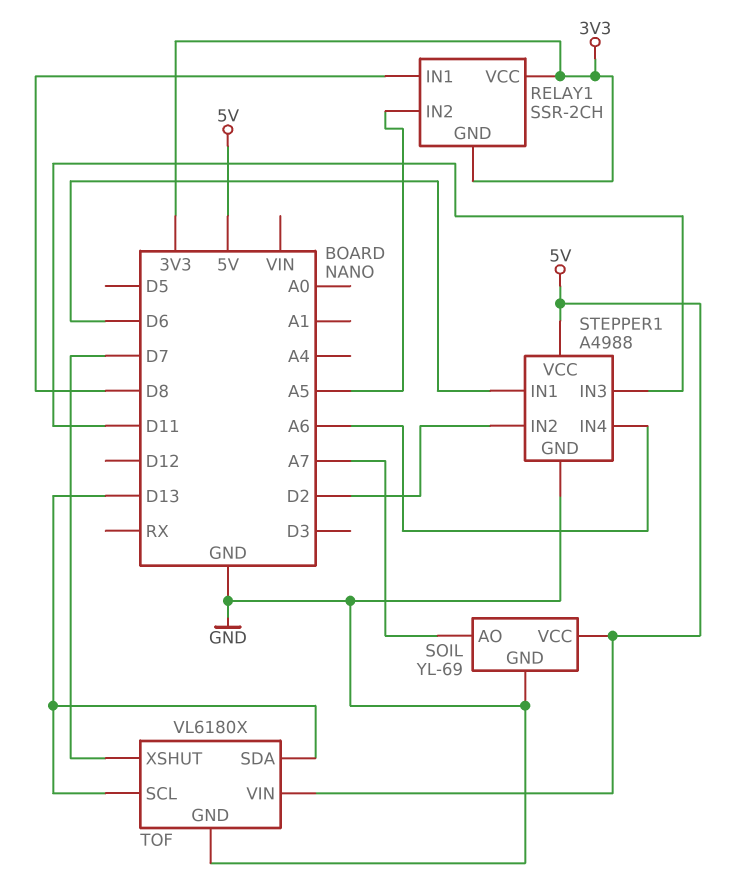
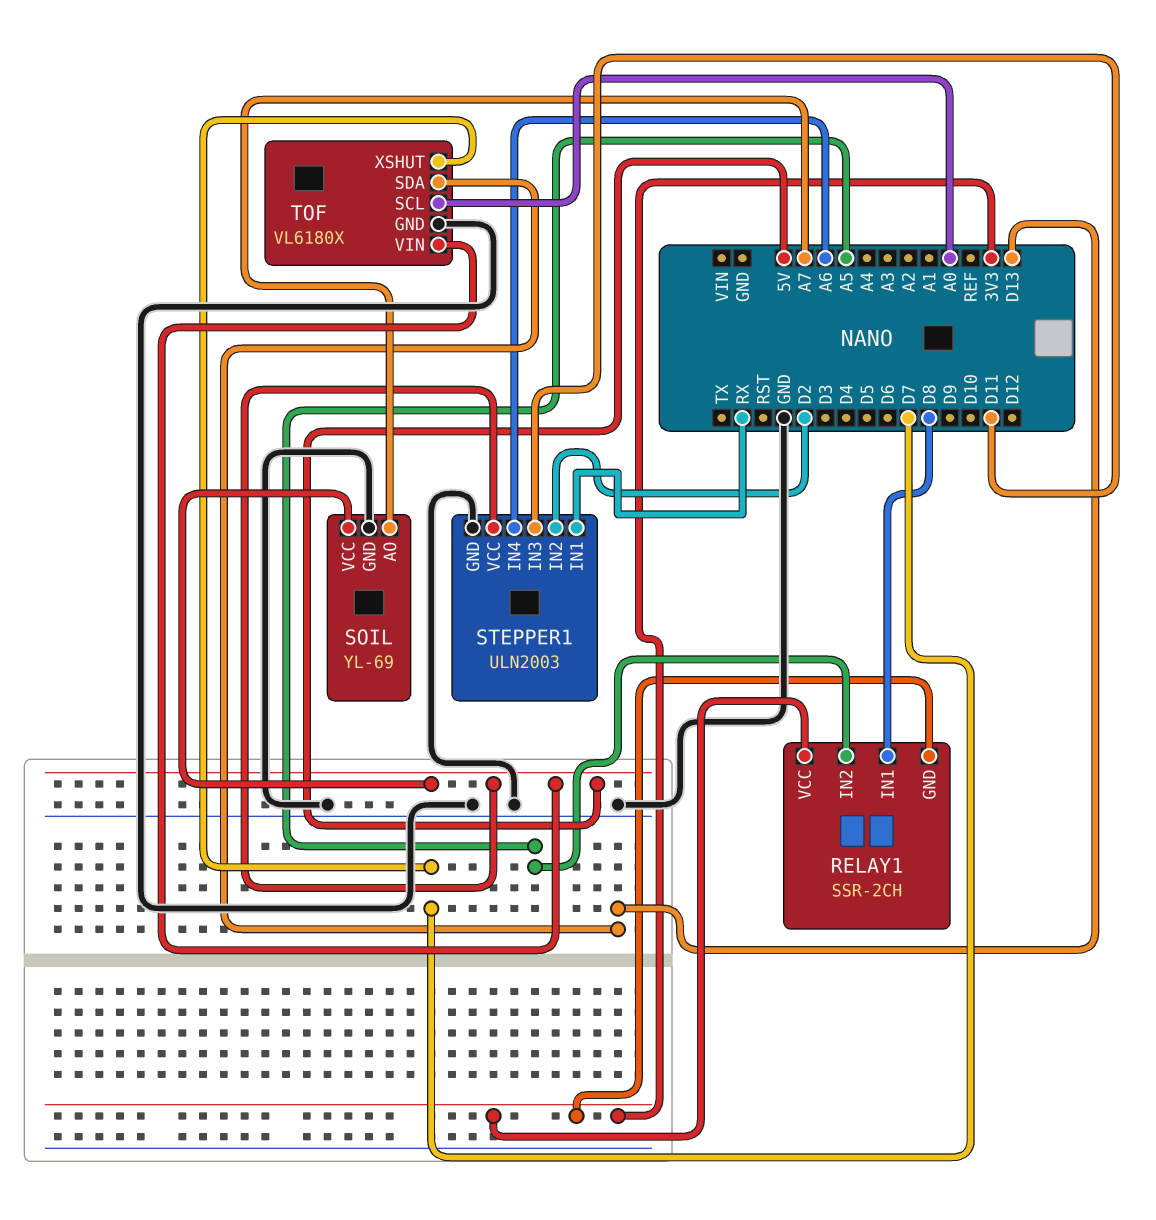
STEPPER1: A4988 -> ULN2003
STEPPER1 pin IN1: D6 -> RX
TOF pin SCL: D13 -> A0

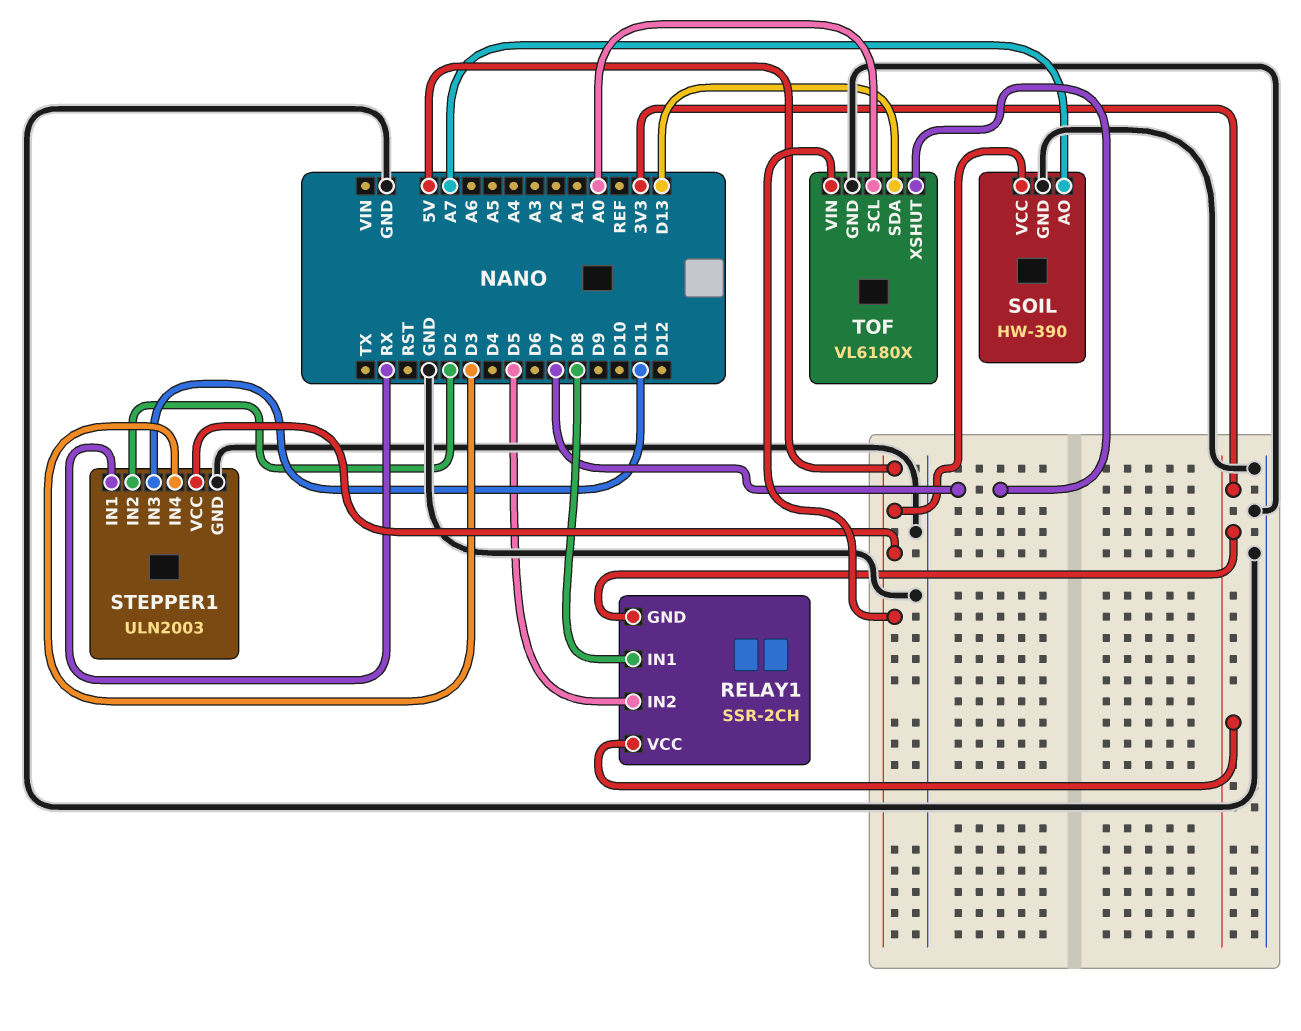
RELAY1 pin IN2: A5 -> D5
SOIL: YL-69 -> HW-390
STEPPER1 pin IN4: A6 -> D3

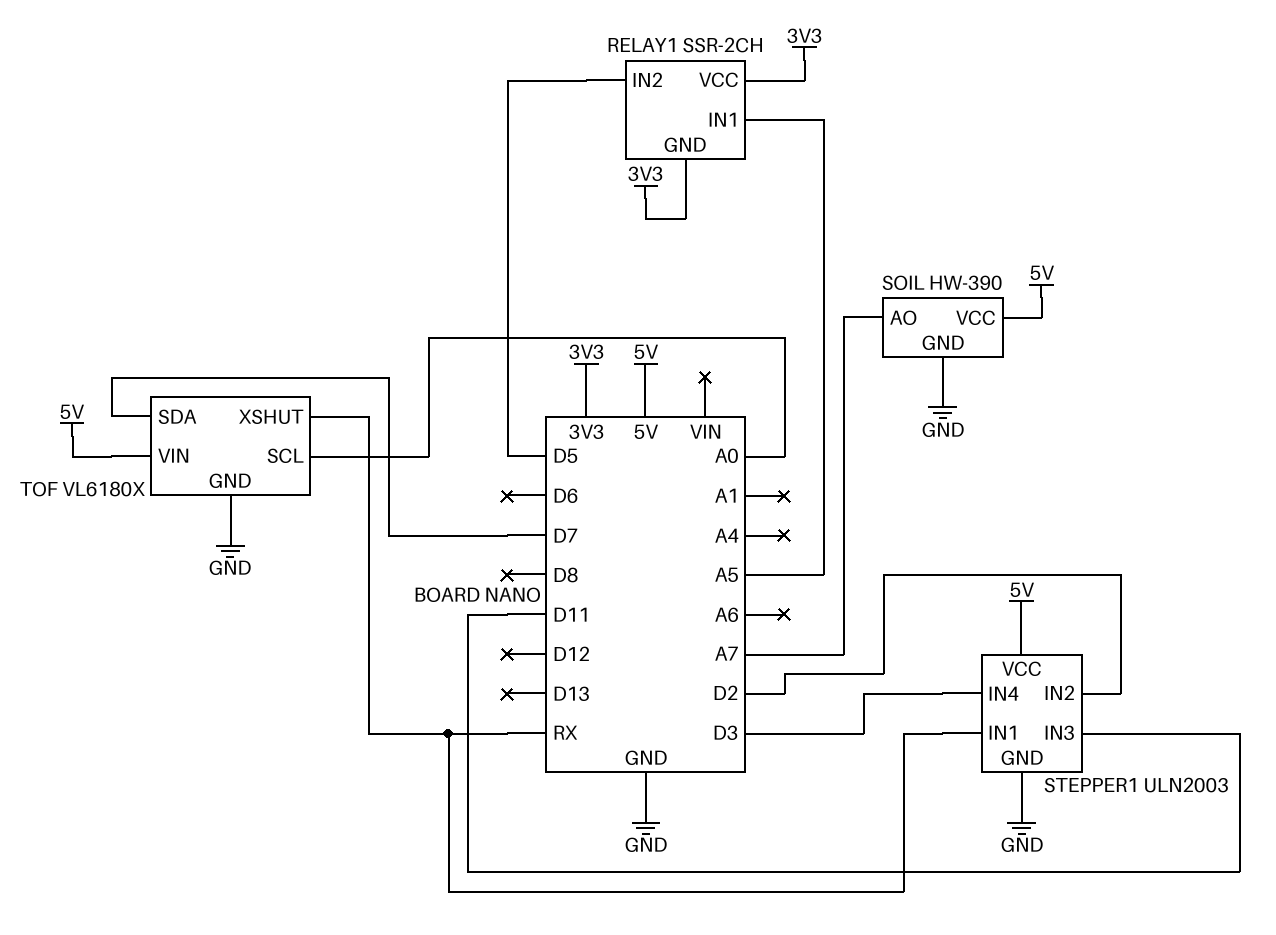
RELAY1 pin IN1: D8 -> A5
TOF pin SDA: D13 -> D7
TOF pin XSHUT: D7 -> RX

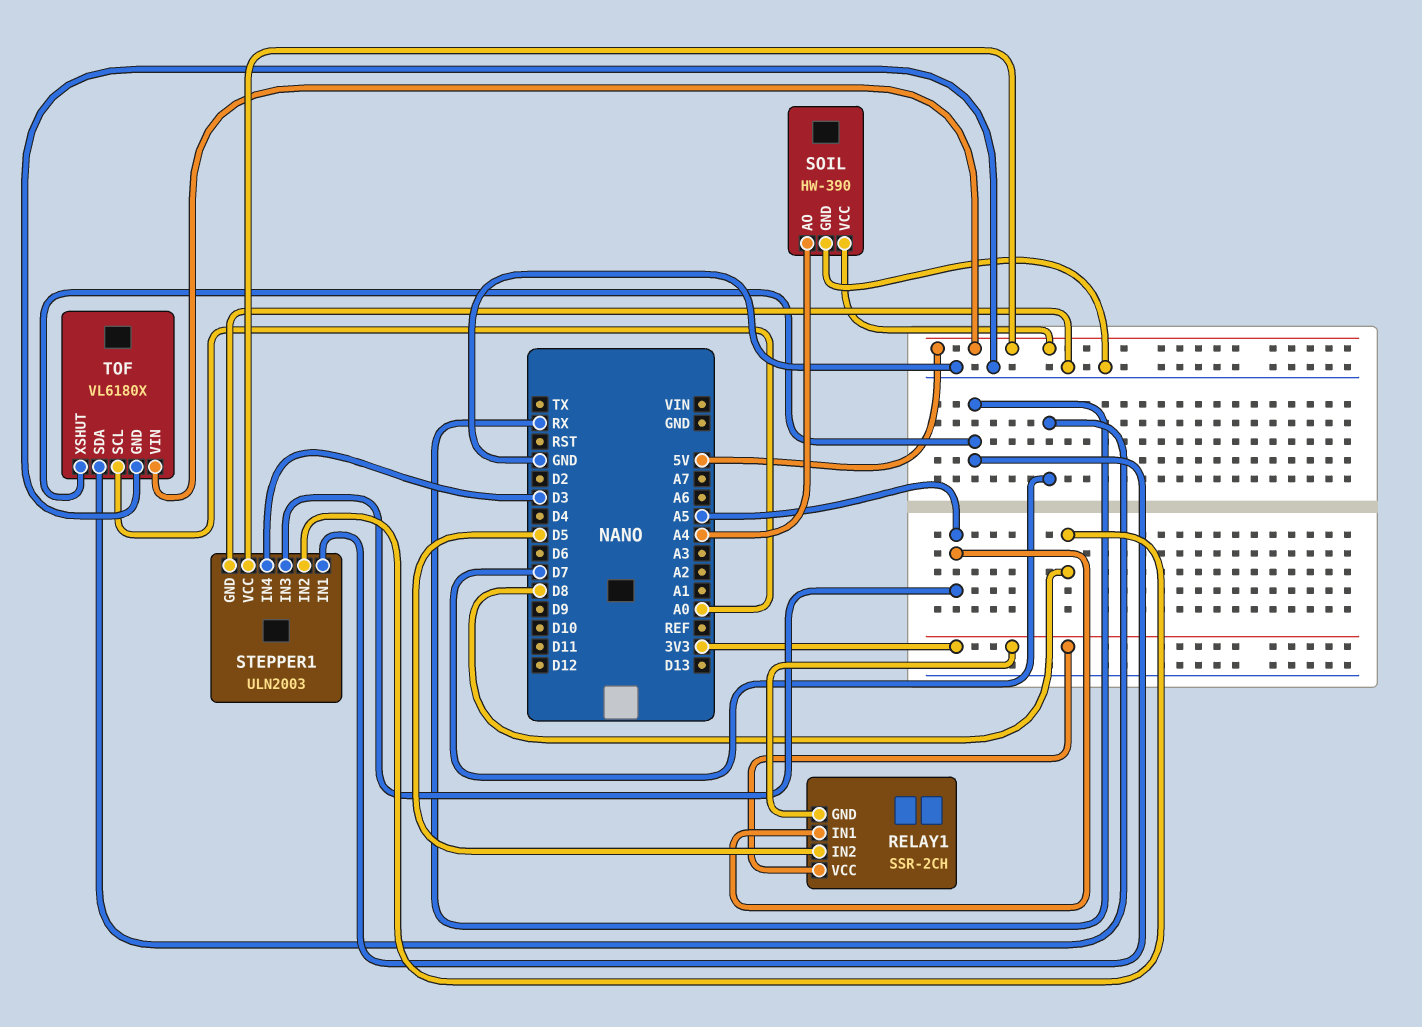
SOIL pin AO: A7 -> A4
STEPPER1 pin IN2: D2 -> D8
STEPPER1 pin IN3: D11 -> A5

